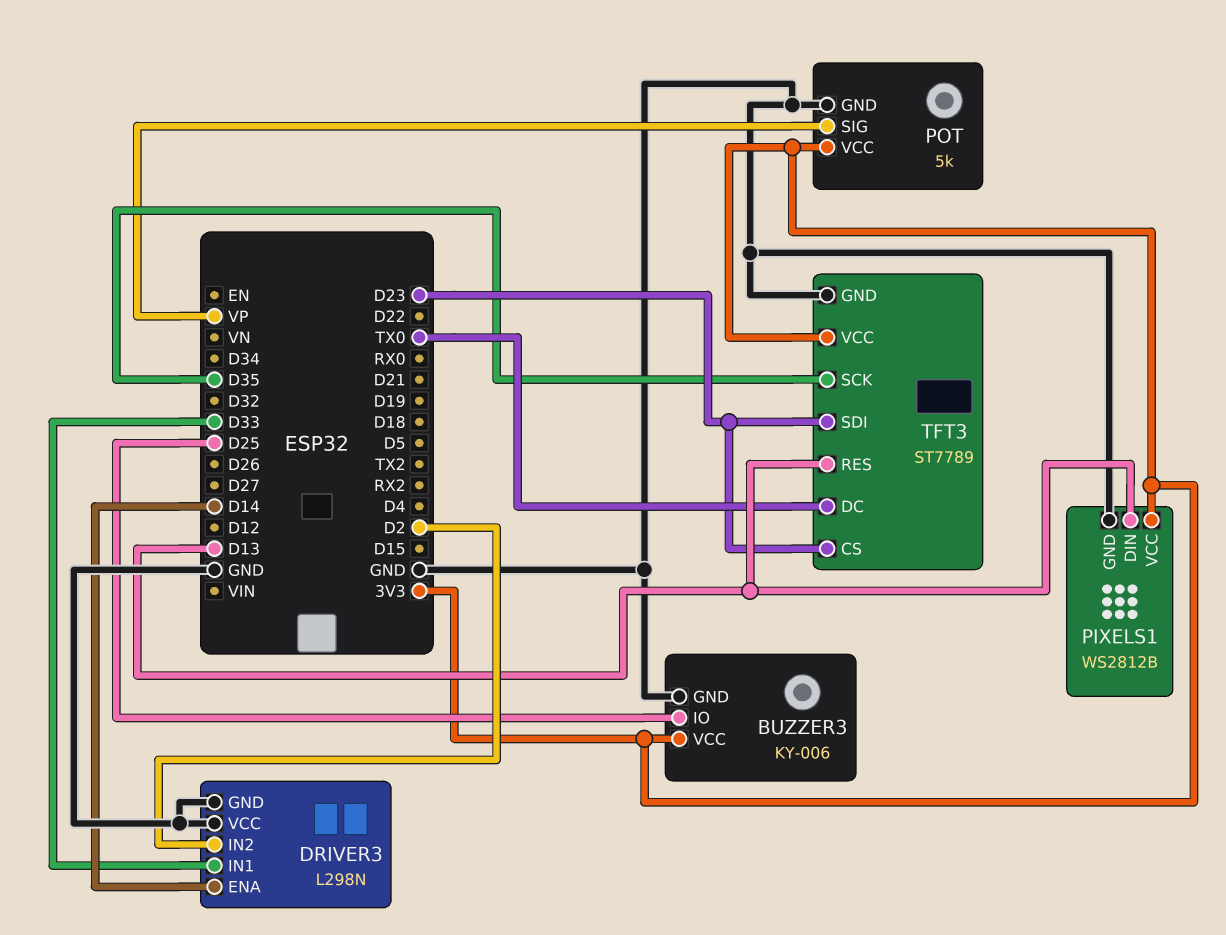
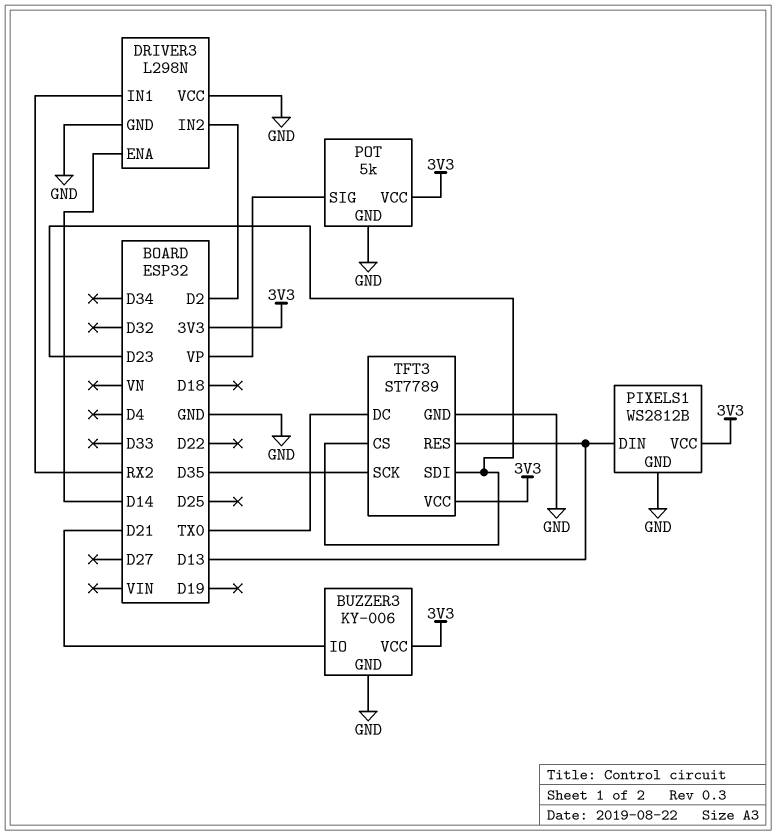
BUZZER3 pin IO: D25 -> D21
DRIVER3 pin IN1: D33 -> RX2

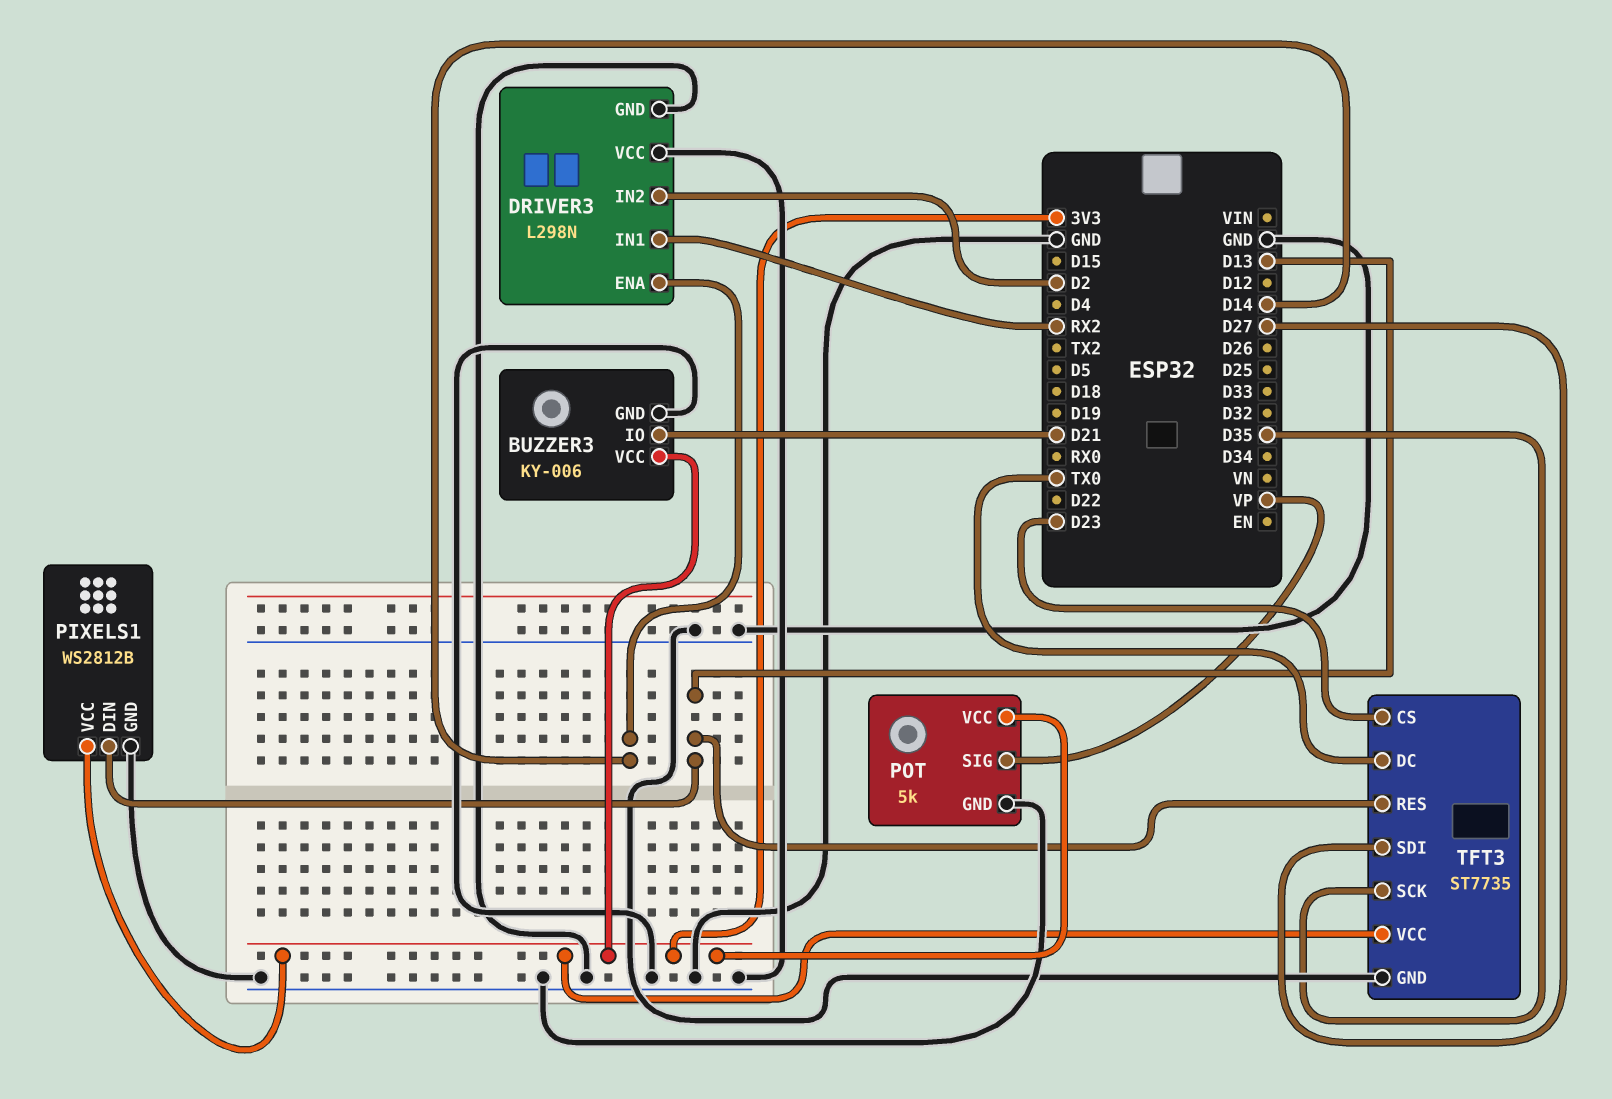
TFT3: ST7789 -> ST7735
TFT3 pin SDI: D23 -> D27

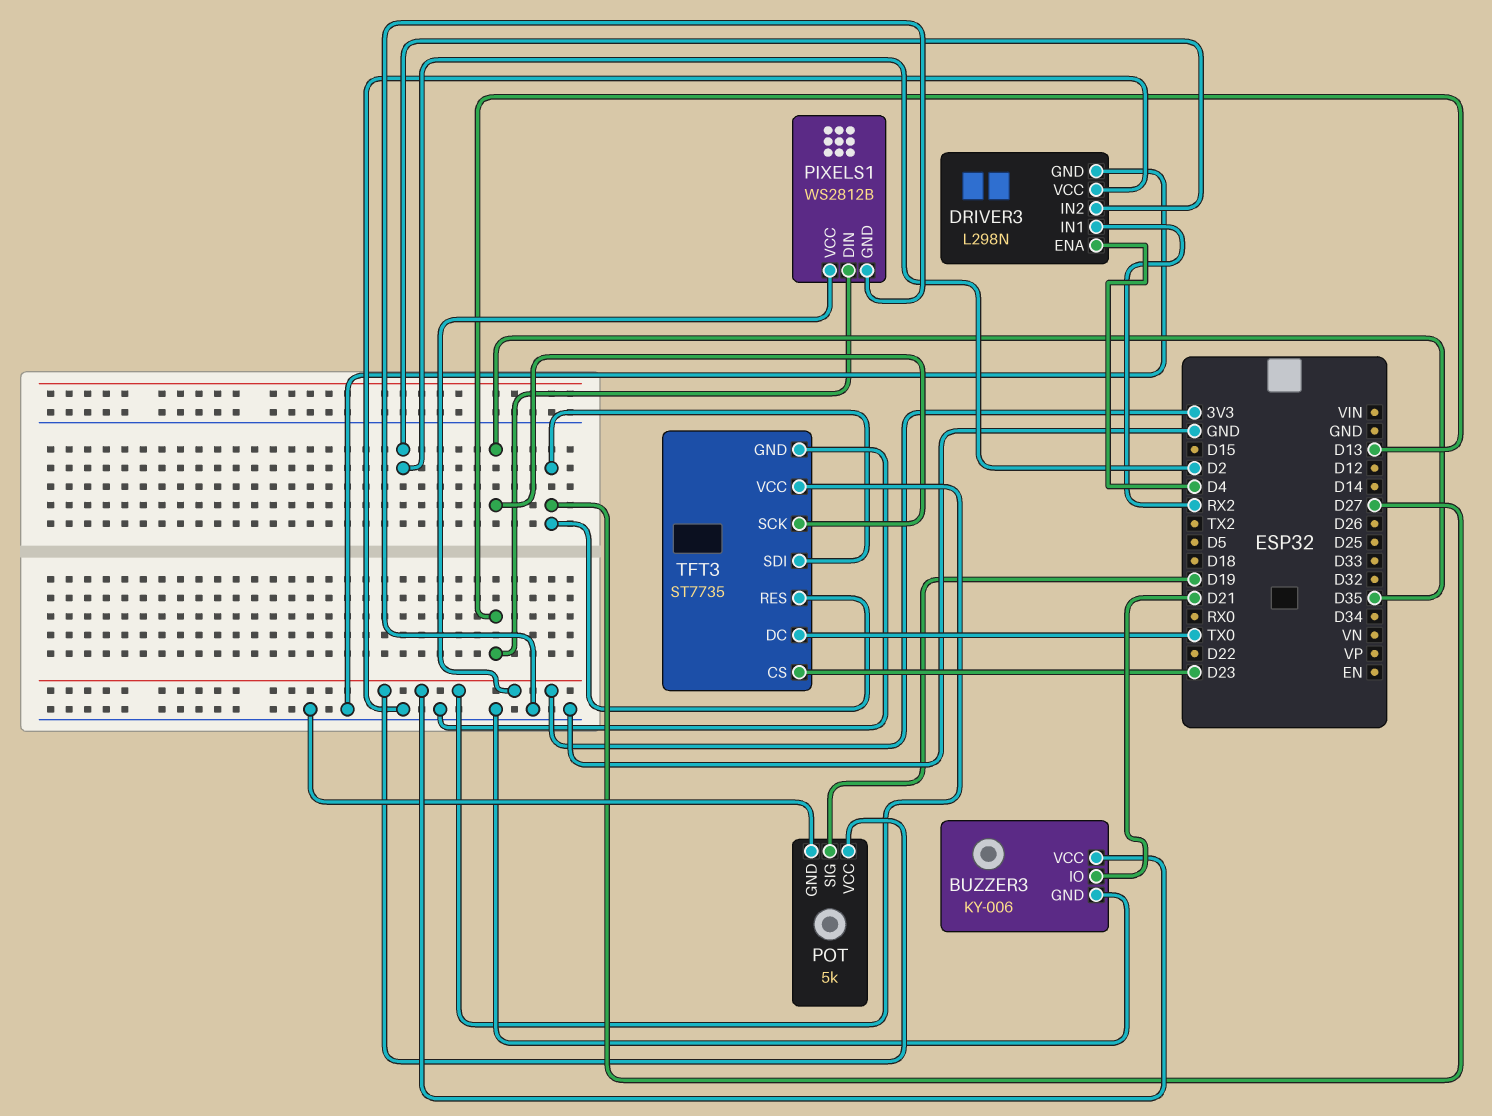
DRIVER3 pin ENA: D14 -> D4
POT pin SIG: VP -> D19
TFT3 pin RES: D13 -> D27

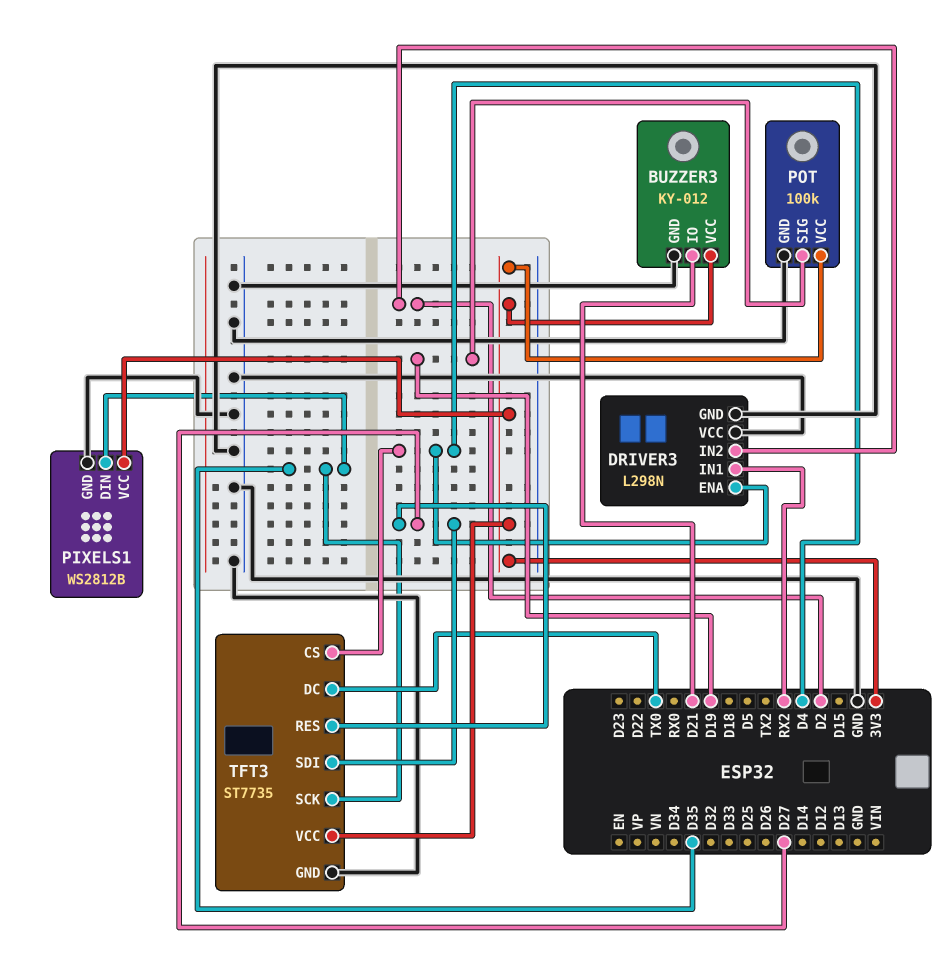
BUZZER3: KY-006 -> KY-012
PIXELS1 pin DIN: D13 -> D35
POT: 5k -> 100k
TFT3 pin CS: D23 -> D4

